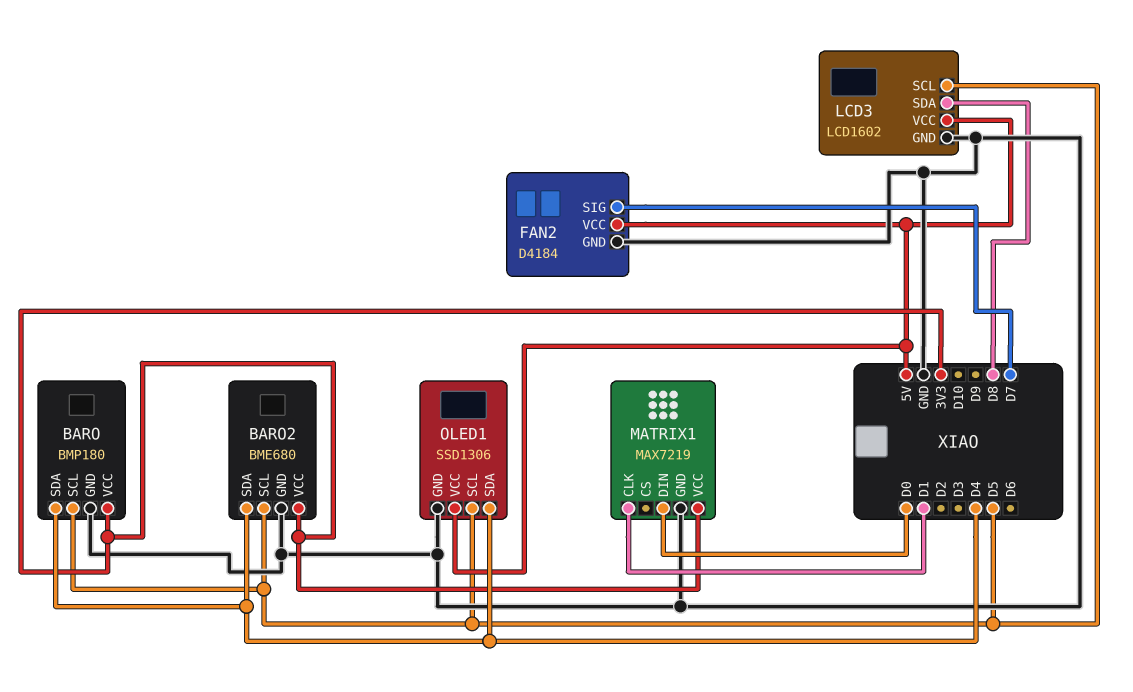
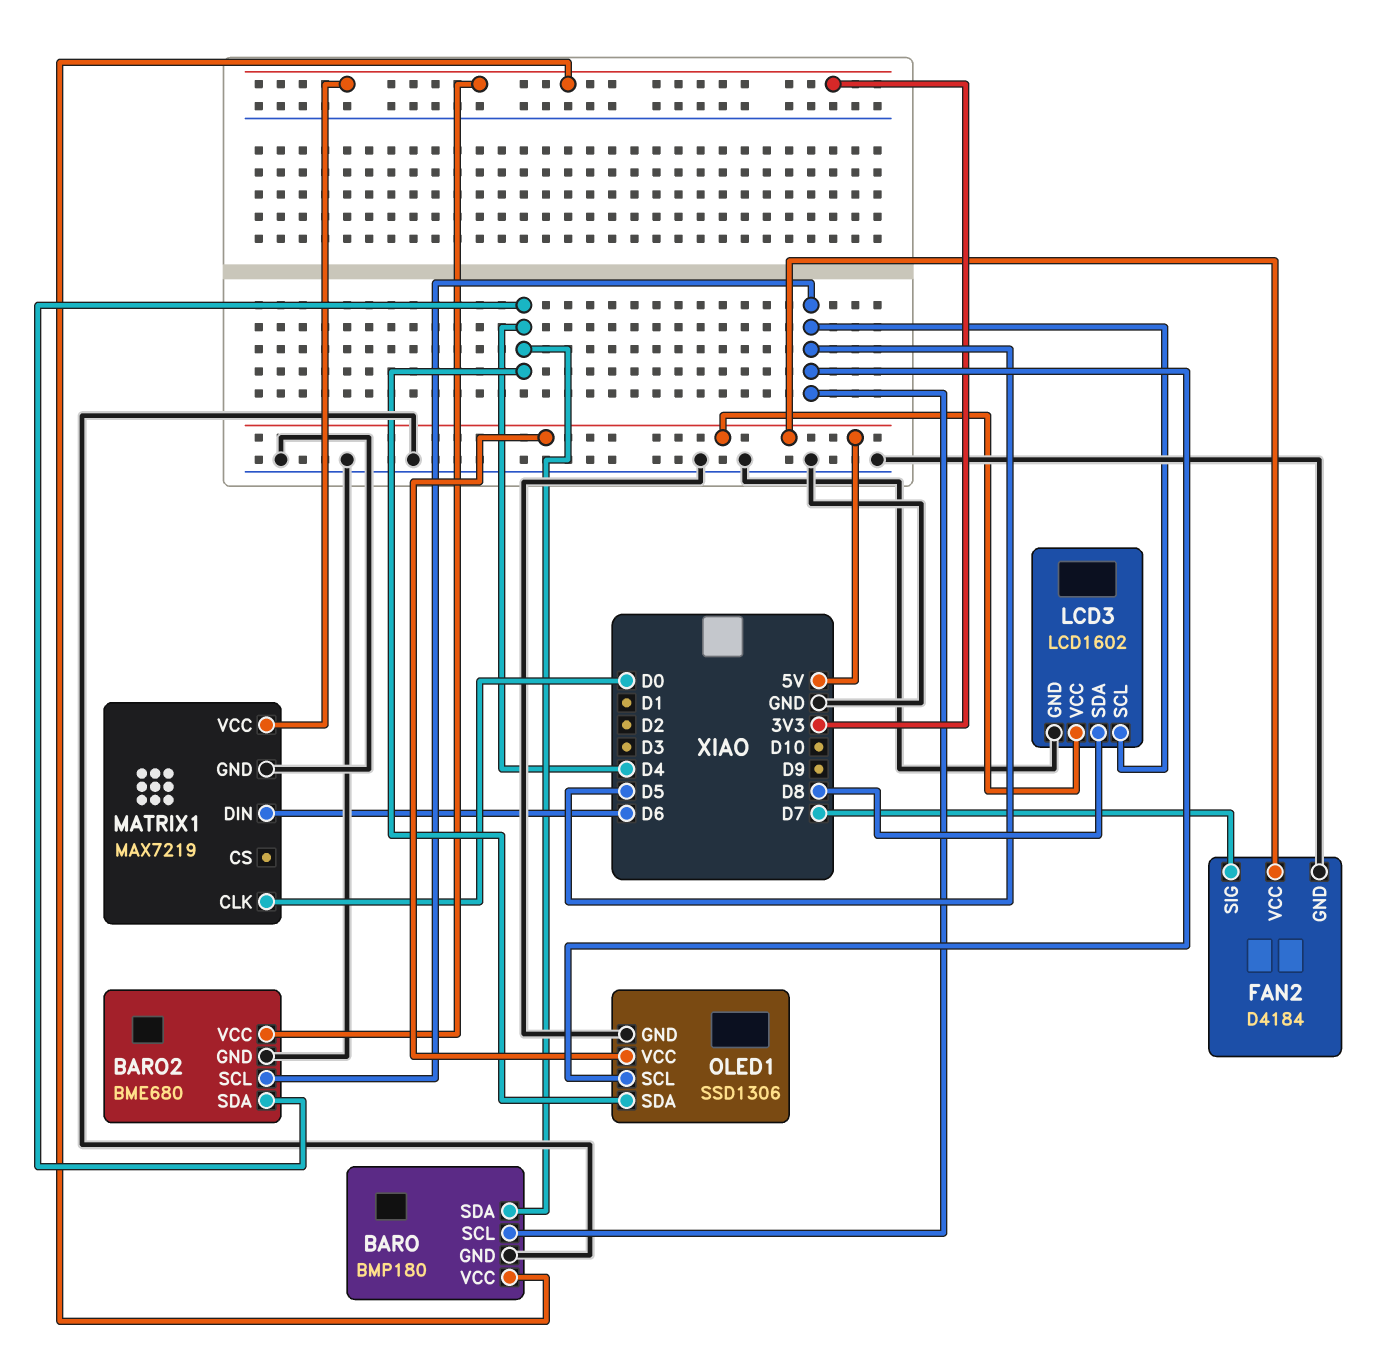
MATRIX1 pin CLK: D1 -> D0
MATRIX1 pin DIN: D0 -> D6

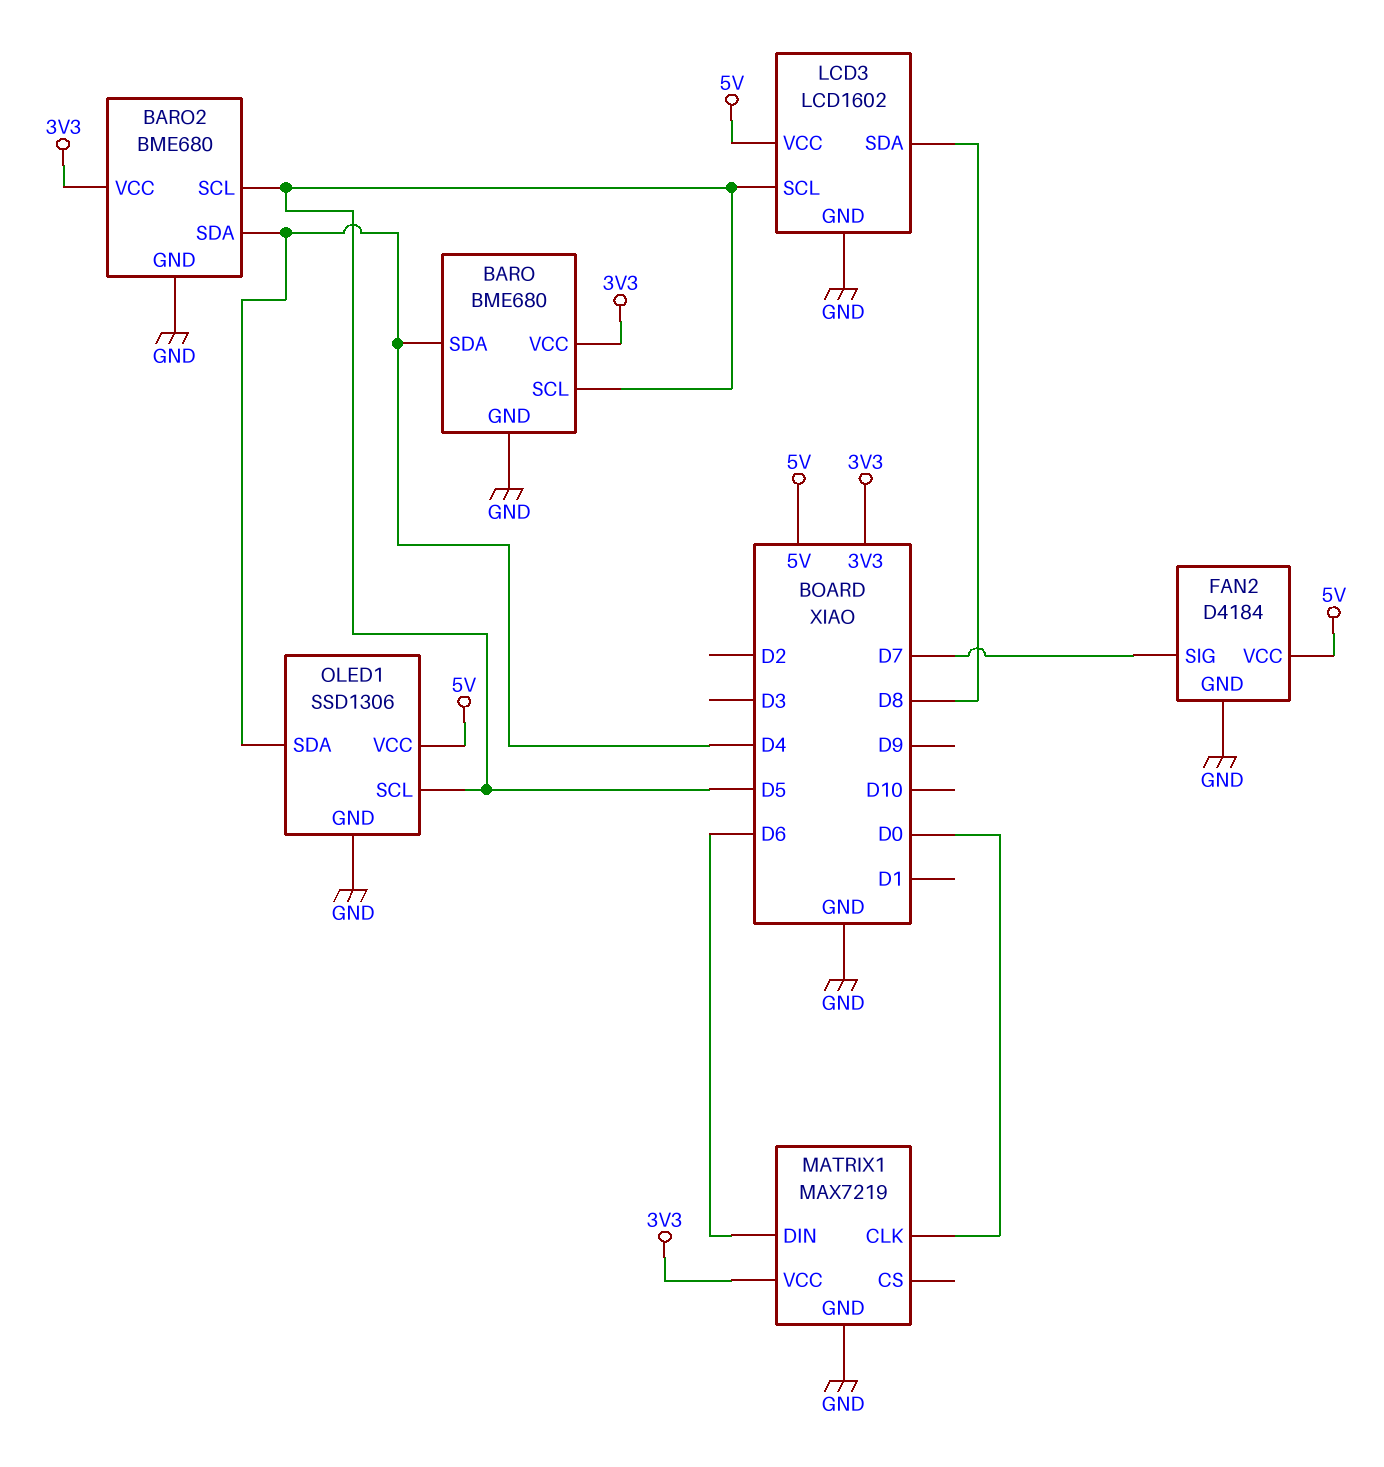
BARO: BMP180 -> BME680

